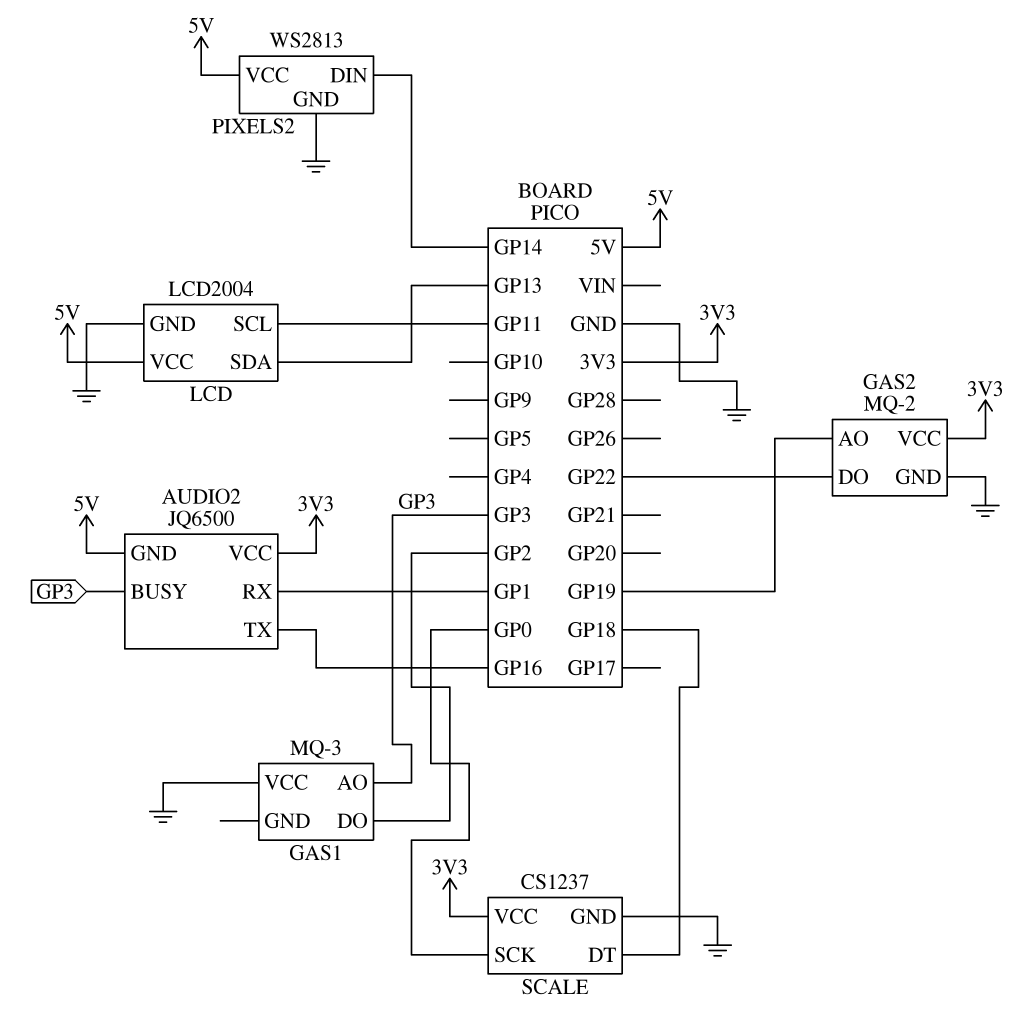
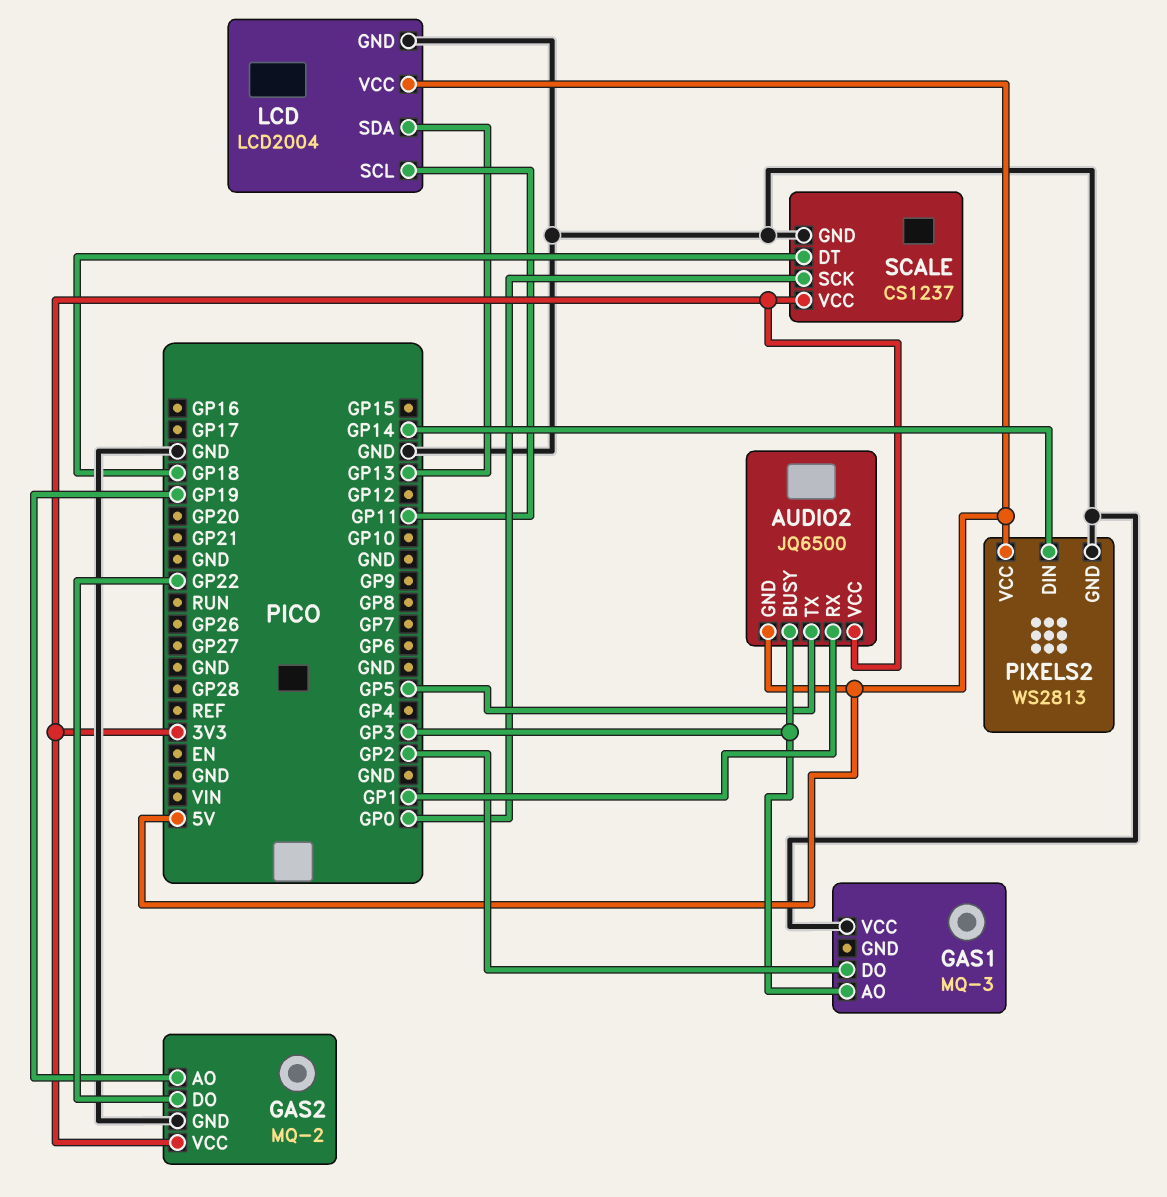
AUDIO2 pin TX: GP16 -> GP5

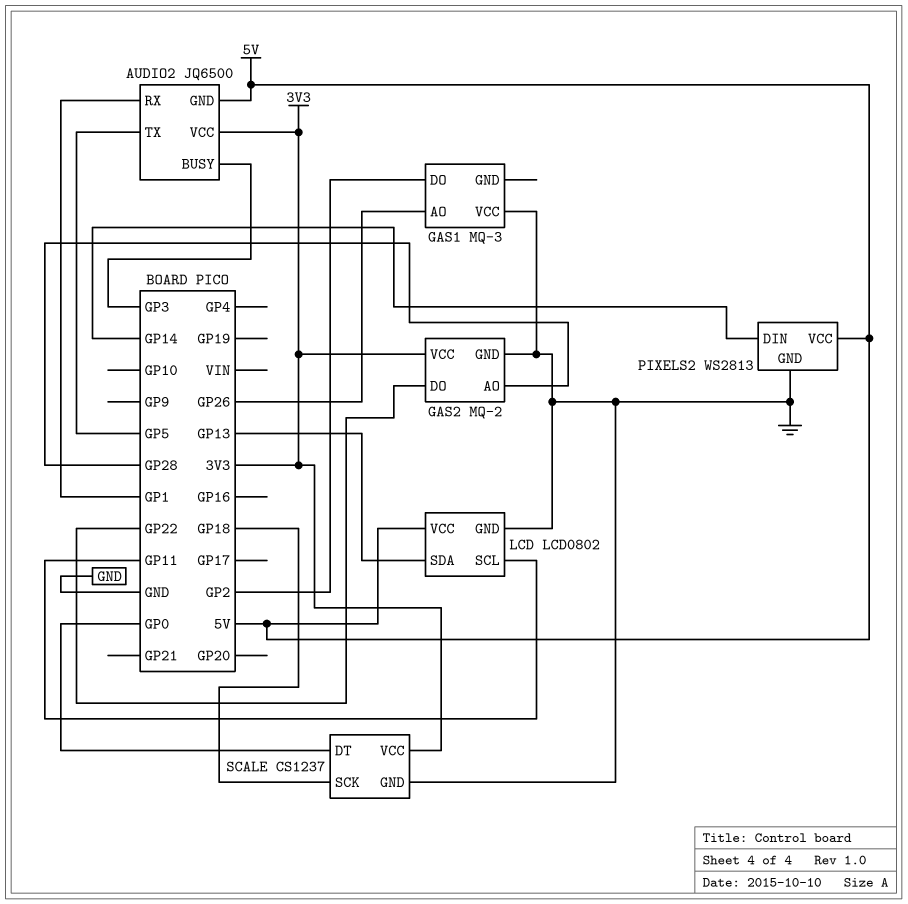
GAS1 pin AO: GP3 -> GP26
GAS2 pin AO: GP19 -> GP28
LCD: LCD2004 -> LCD0802
SCALE pin DT: GP18 -> GP0
SCALE pin SCK: GP0 -> GP18

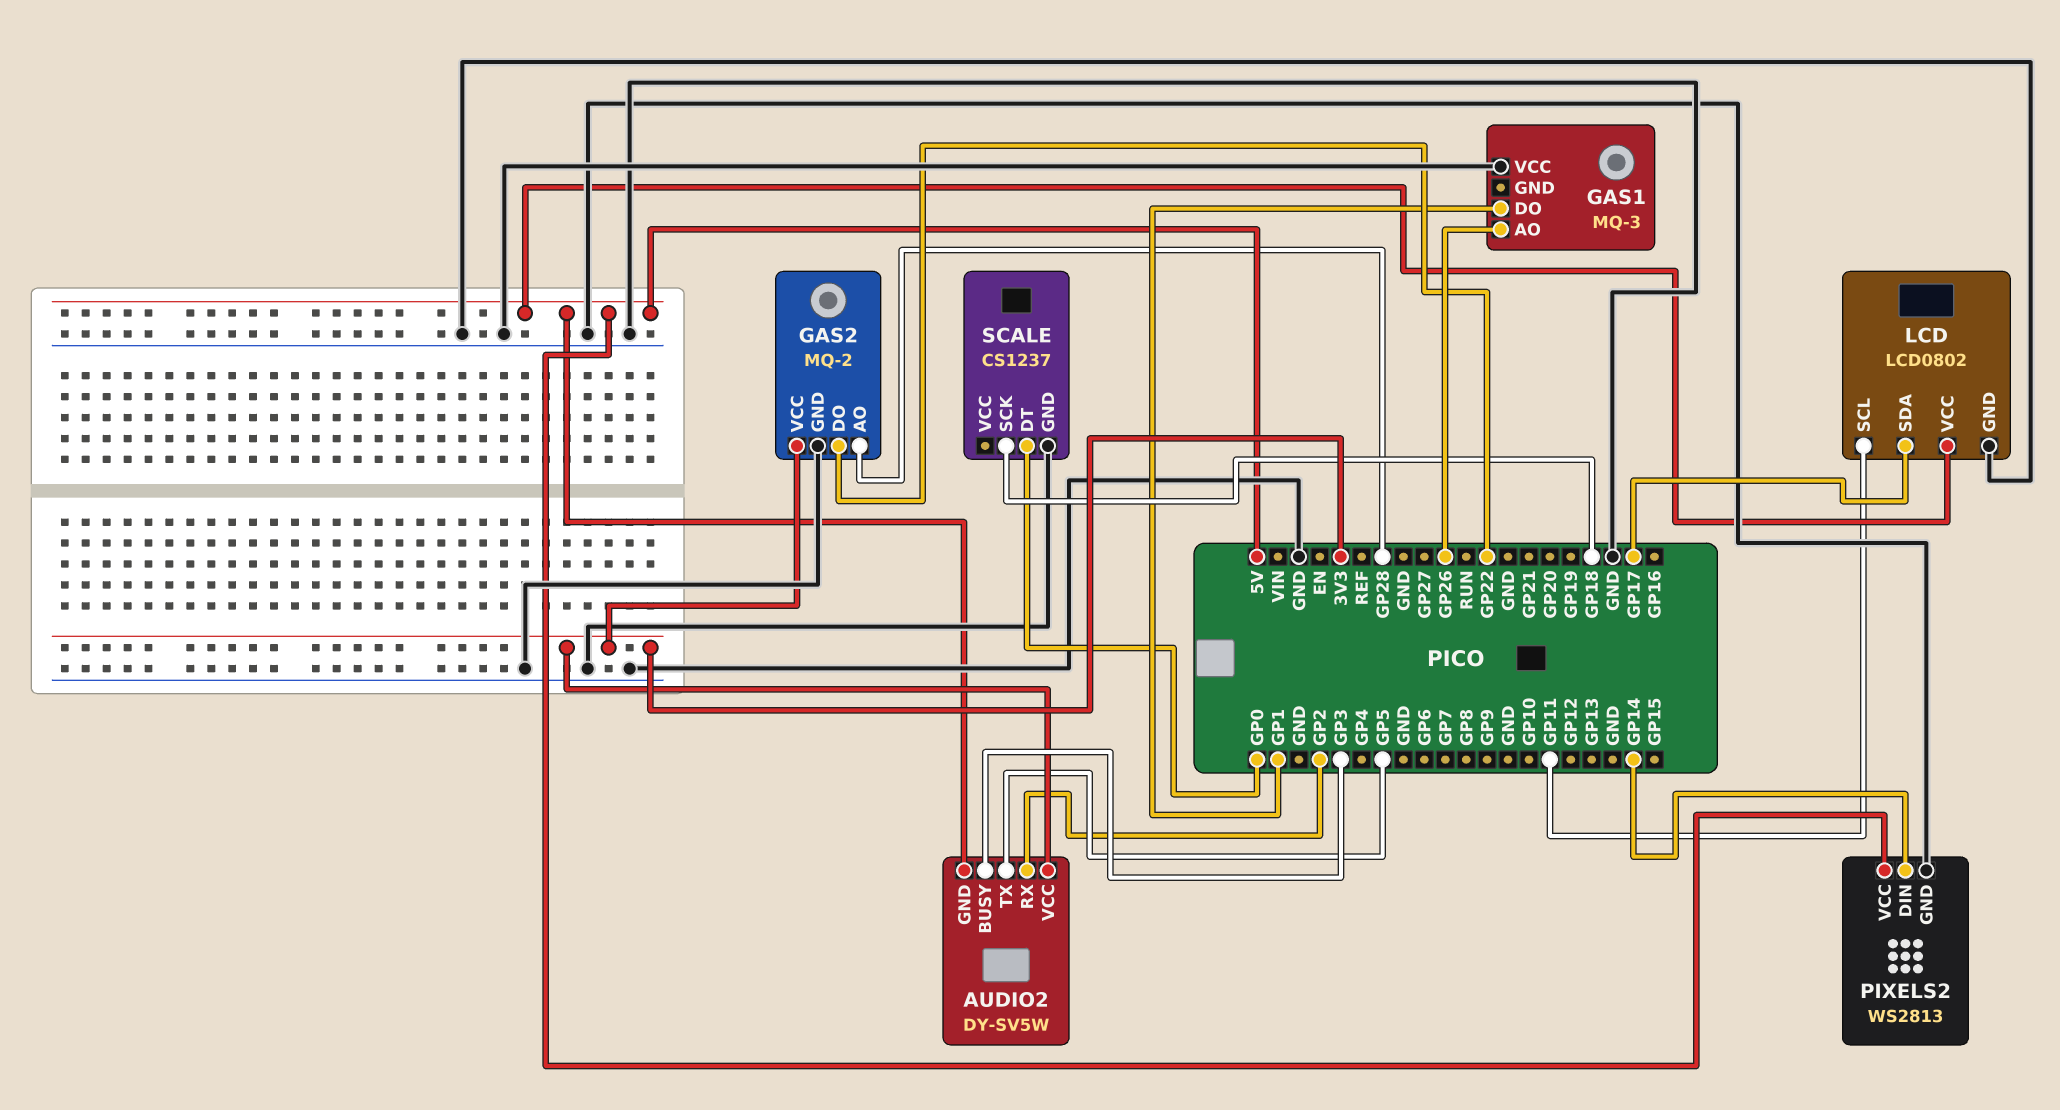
AUDIO2: JQ6500 -> DY-SV5W
AUDIO2 pin RX: GP1 -> GP2
GAS1 pin DO: GP2 -> GP1
LCD pin SDA: GP13 -> GP17
SCALE pin VCC: 3V3 -> none

